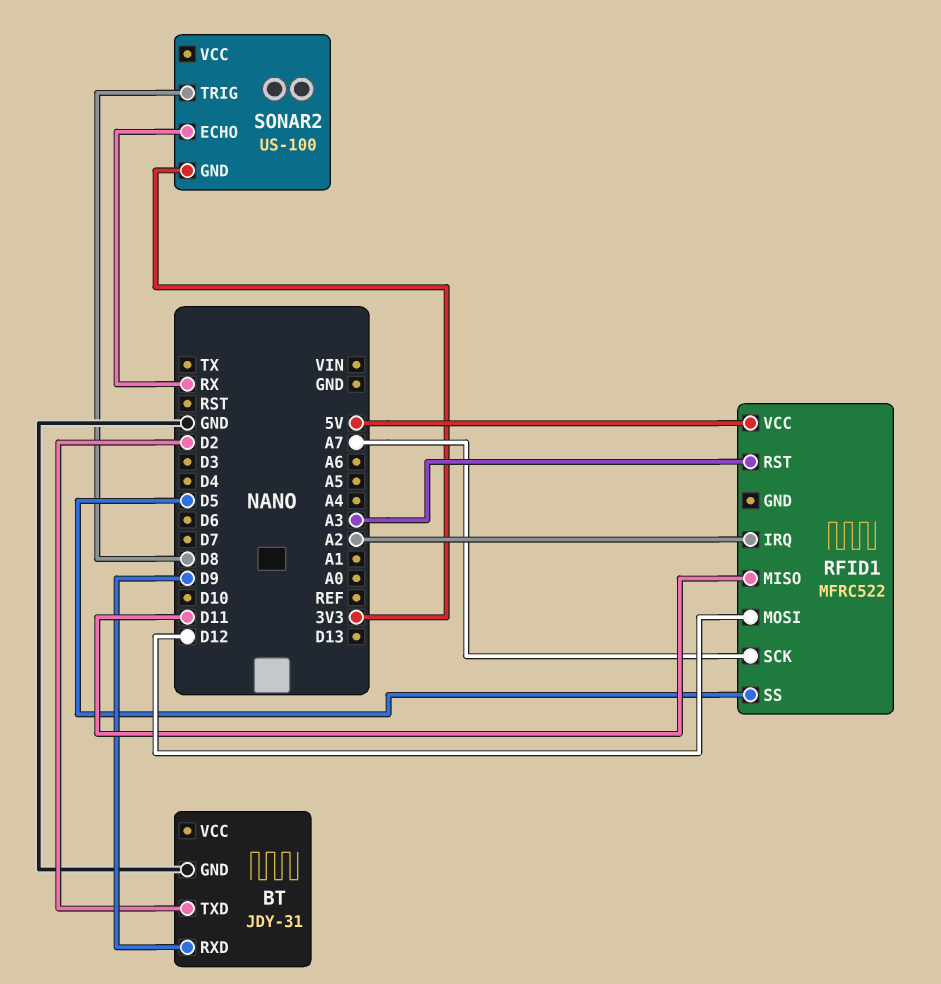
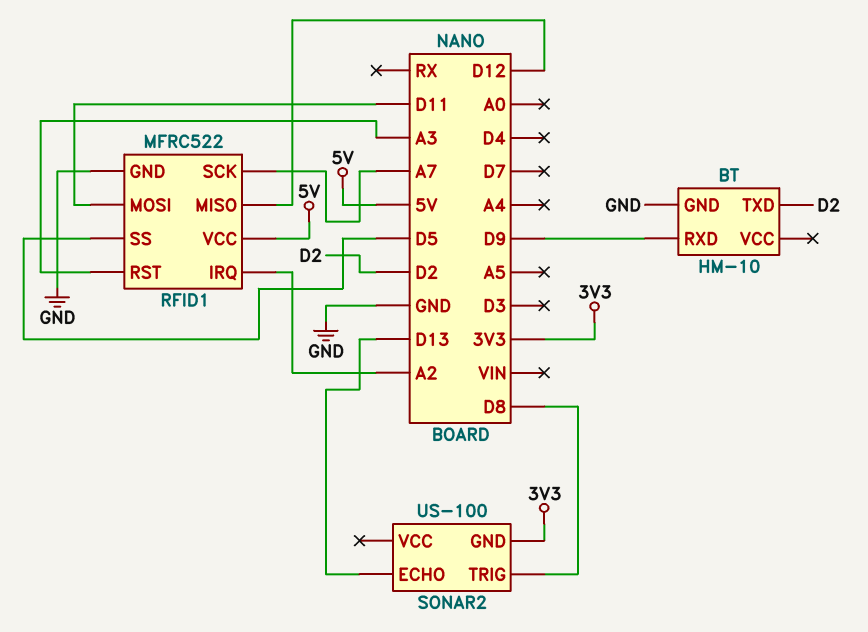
BT: JDY-31 -> HM-10
RFID1 pin GND: none -> GND
RFID1 pin MISO: D11 -> D12
RFID1 pin MOSI: D12 -> D11
SONAR2 pin ECHO: RX -> D13

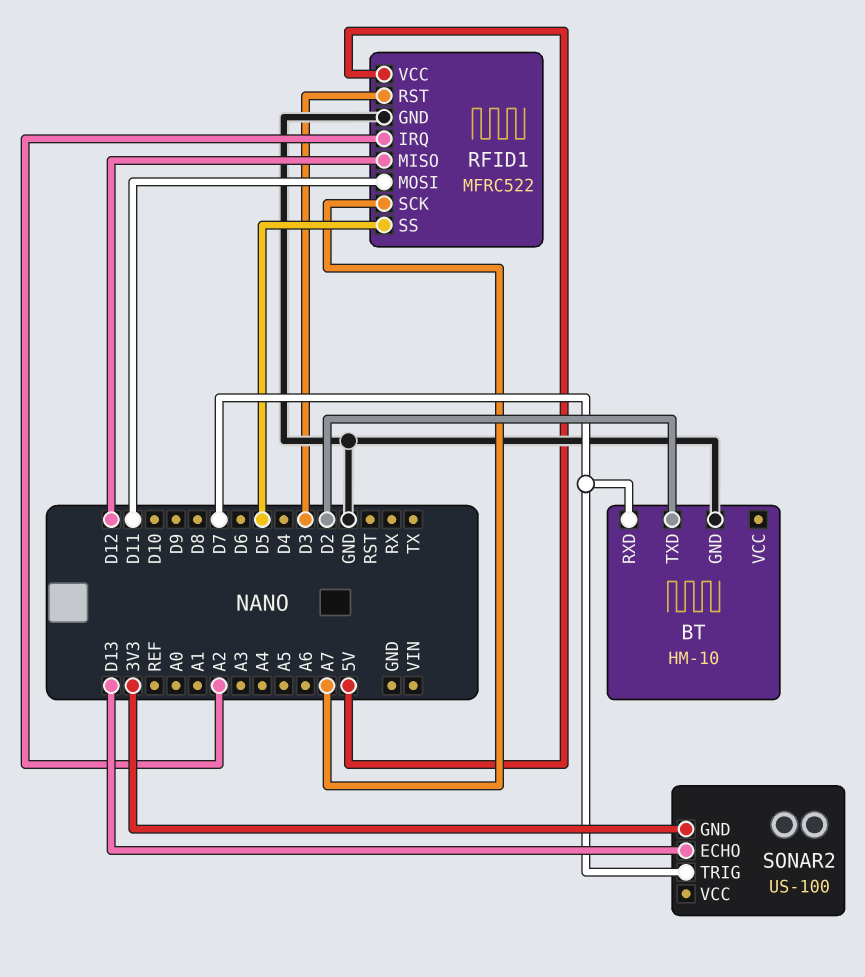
BT pin RXD: D9 -> D7
RFID1 pin RST: A3 -> D3
SONAR2 pin TRIG: D8 -> D7

